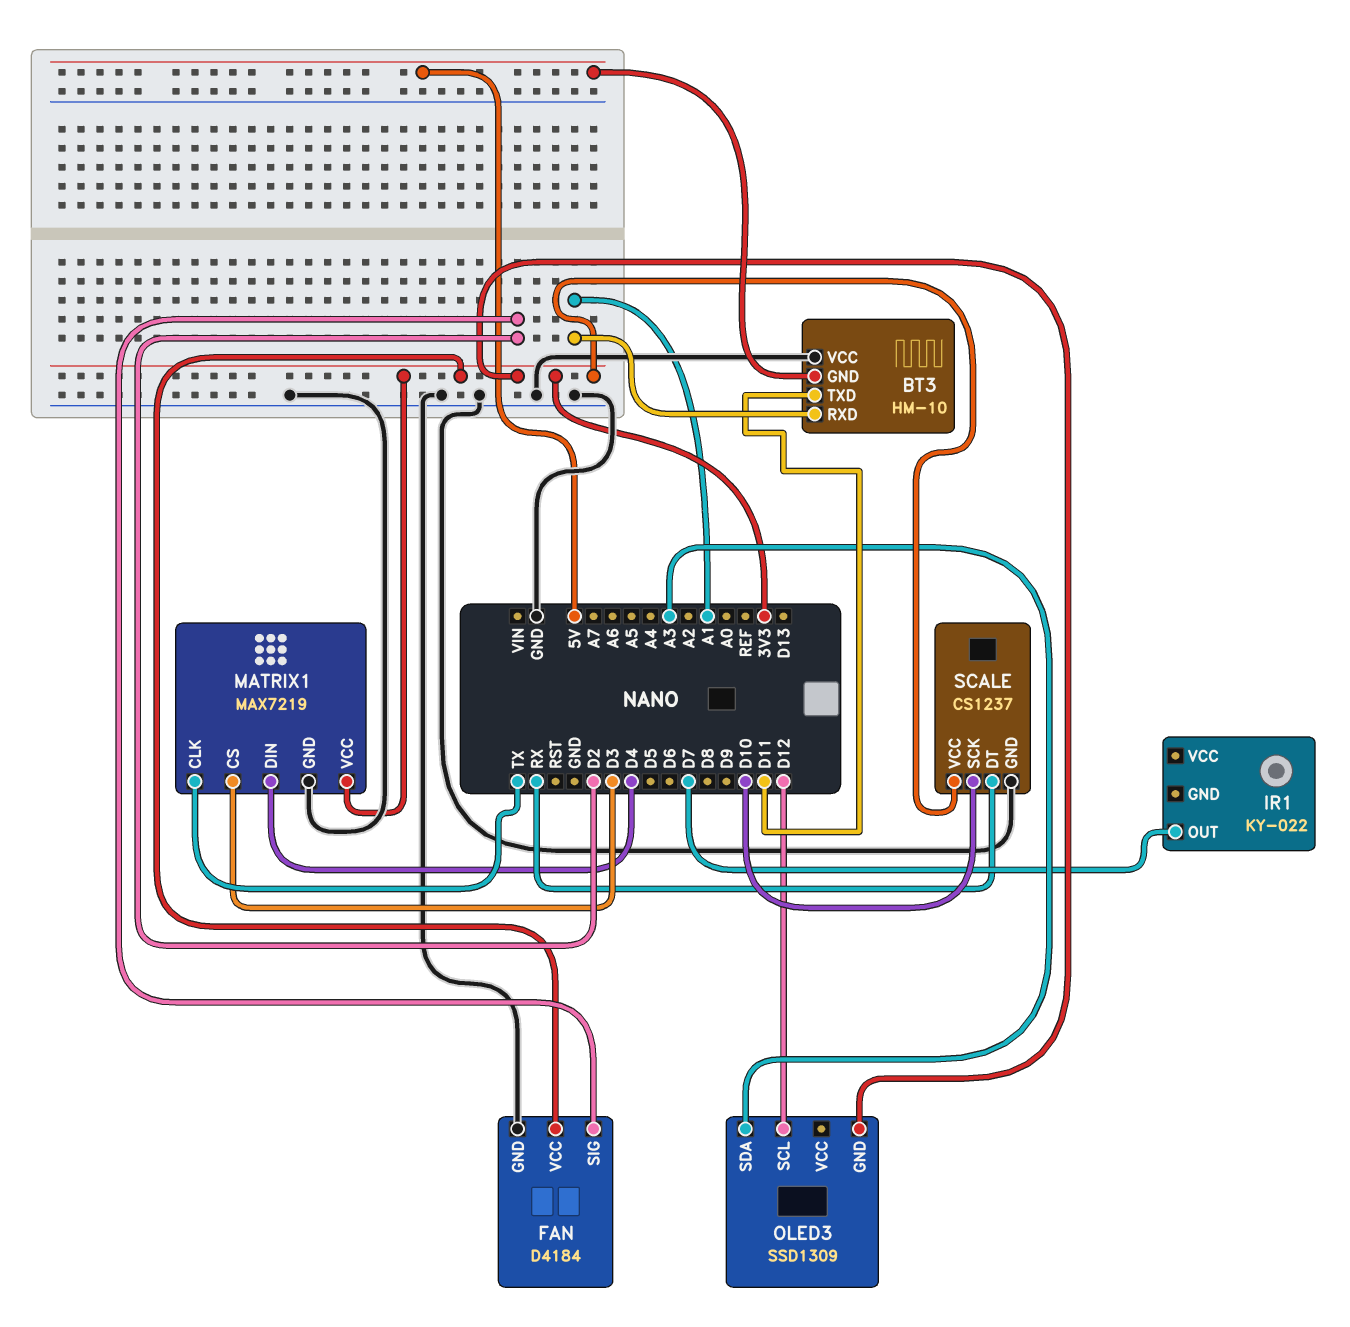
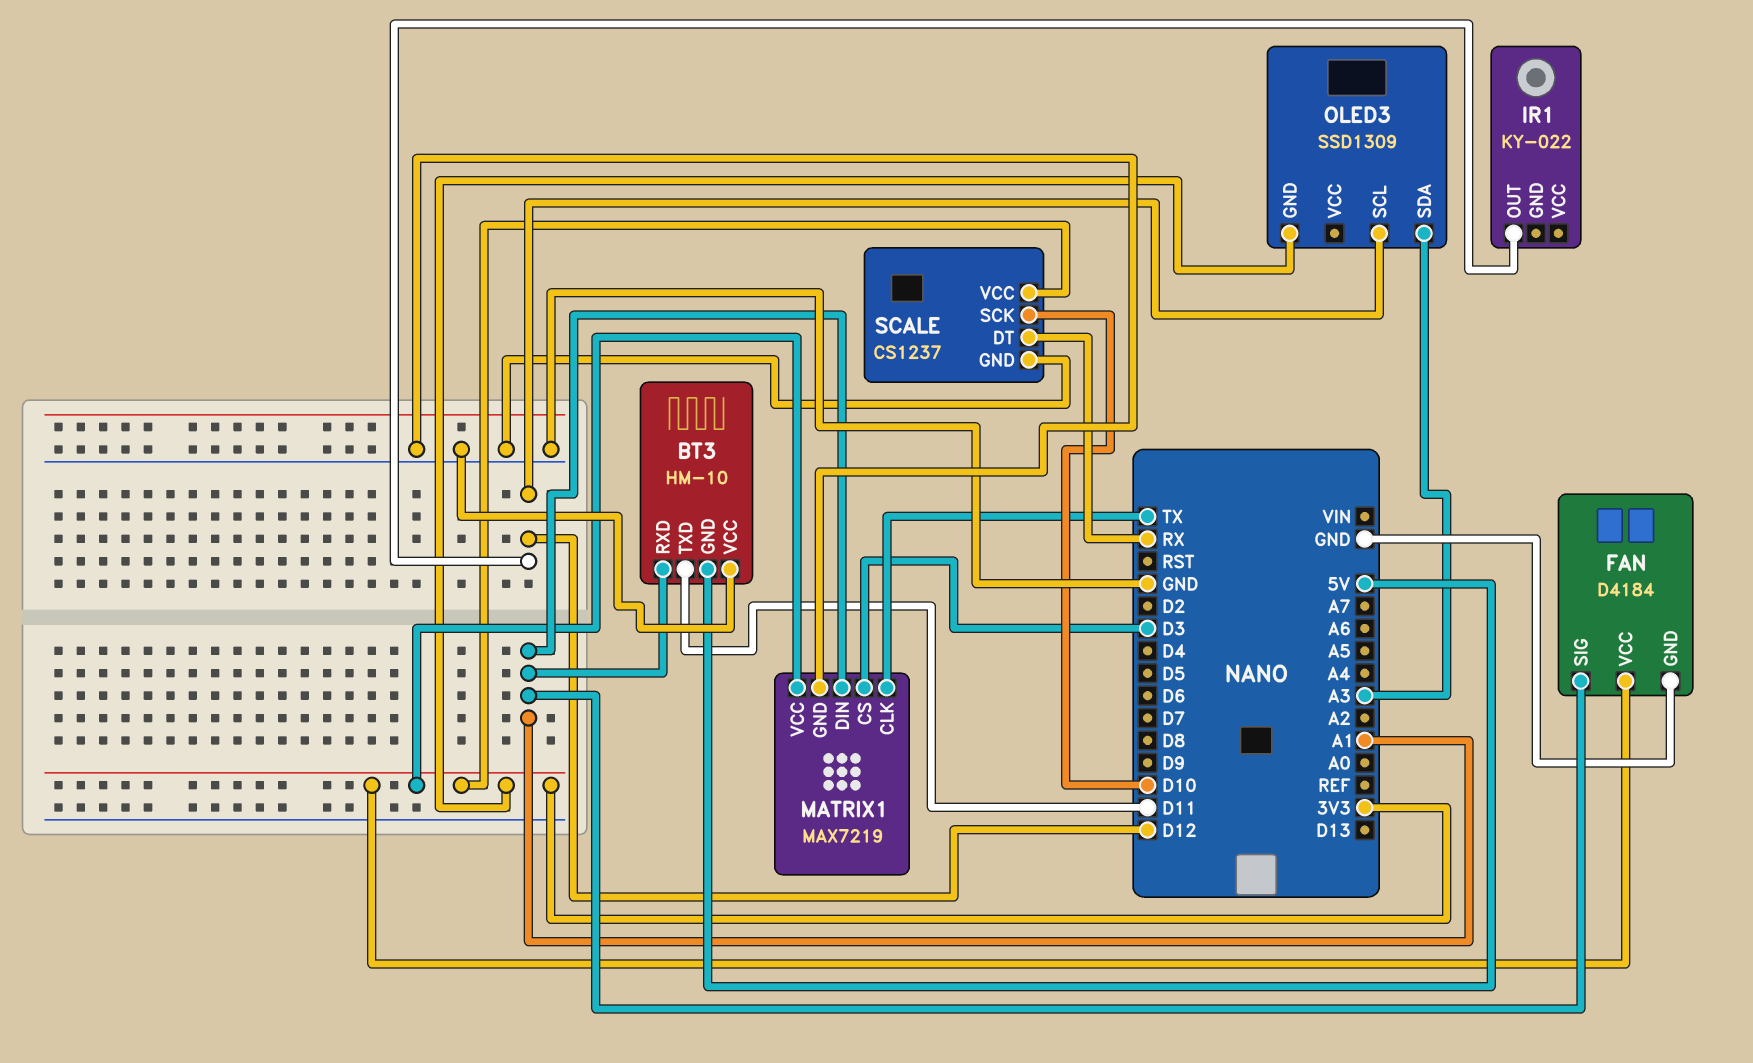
FAN pin SIG: D2 -> A1
IR1 pin OUT: D7 -> D12
MATRIX1 pin DIN: D4 -> A1

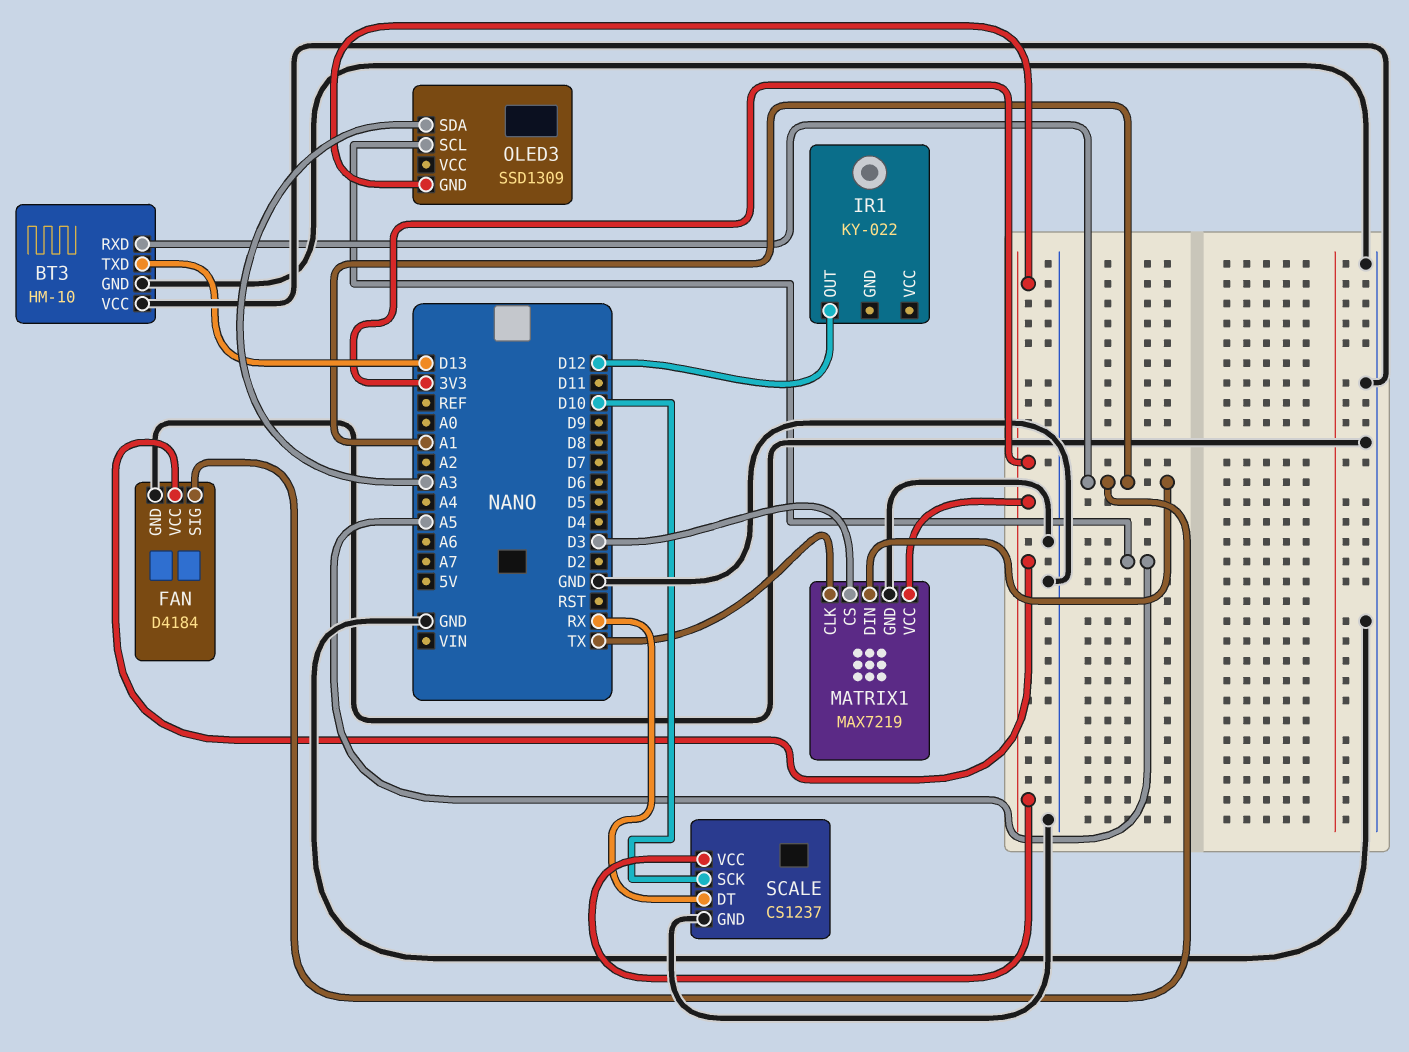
BT3 pin GND: 5V -> GND
BT3 pin TXD: D11 -> D13
OLED3 pin SCL: D12 -> A5

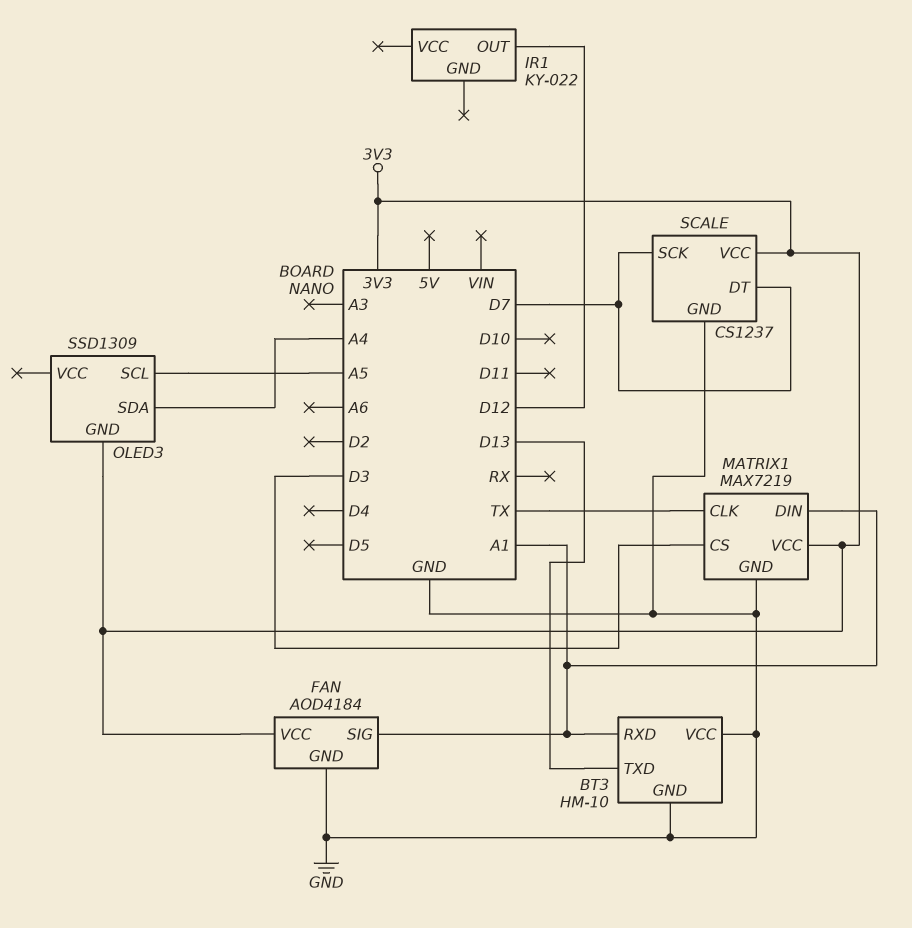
FAN: D4184 -> AOD4184
OLED3 pin SDA: A3 -> A4
SCALE pin DT: RX -> D7
SCALE pin SCK: D10 -> D7

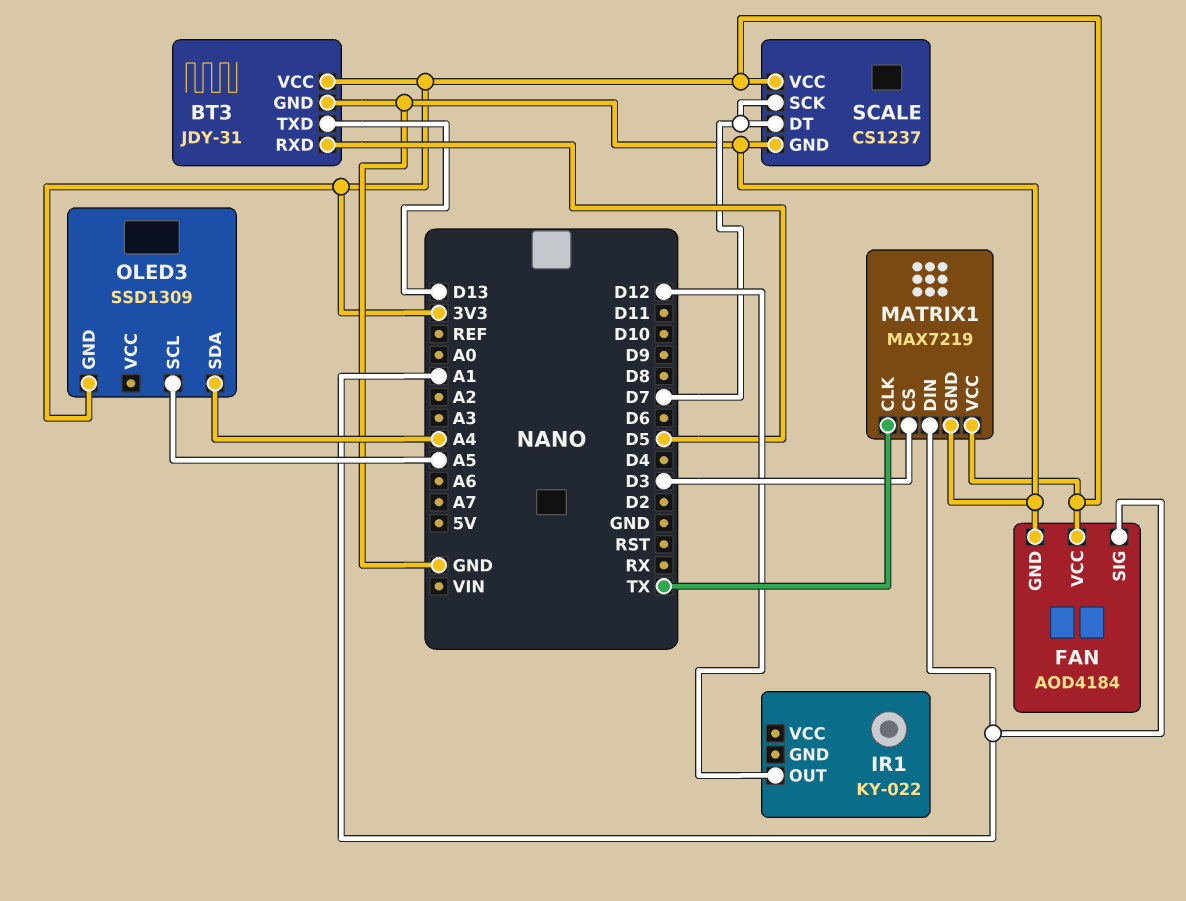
BT3: HM-10 -> JDY-31
BT3 pin RXD: A1 -> D5
BT3 pin VCC: GND -> 3V3

